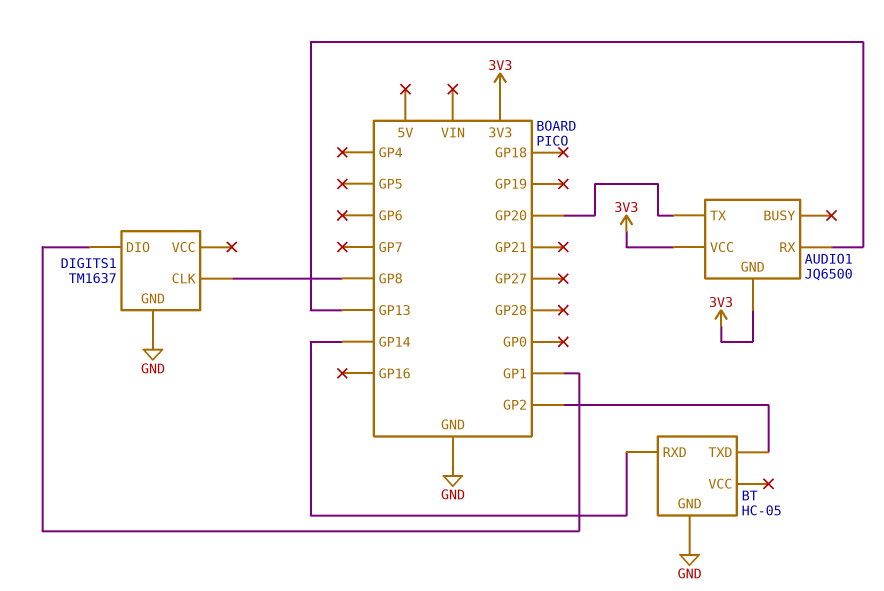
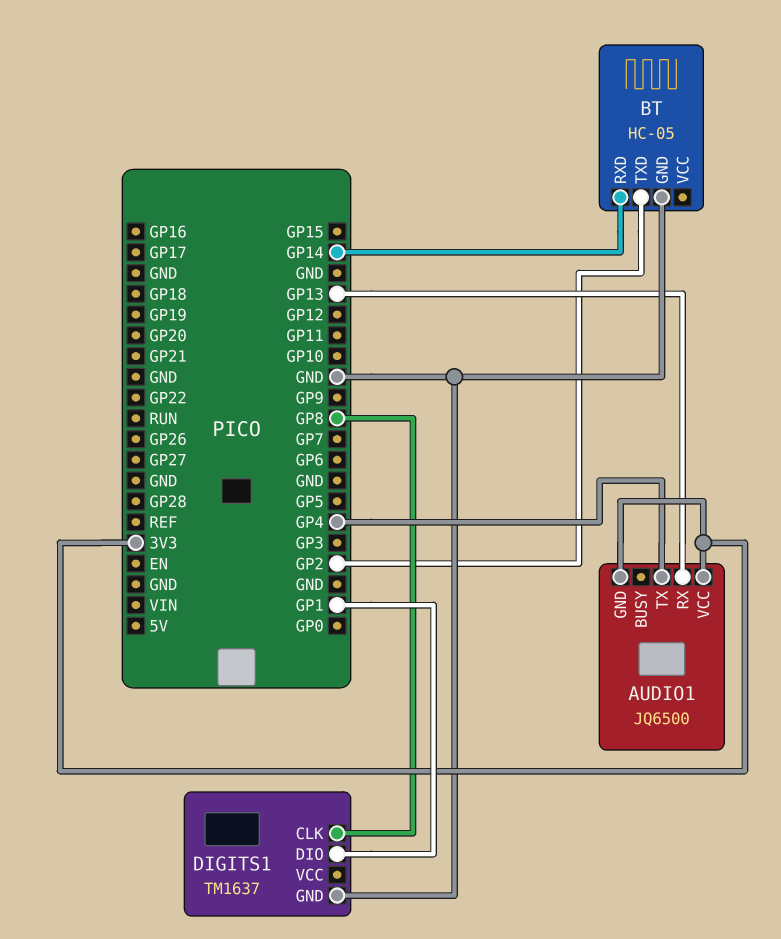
AUDIO1 pin TX: GP20 -> GP4

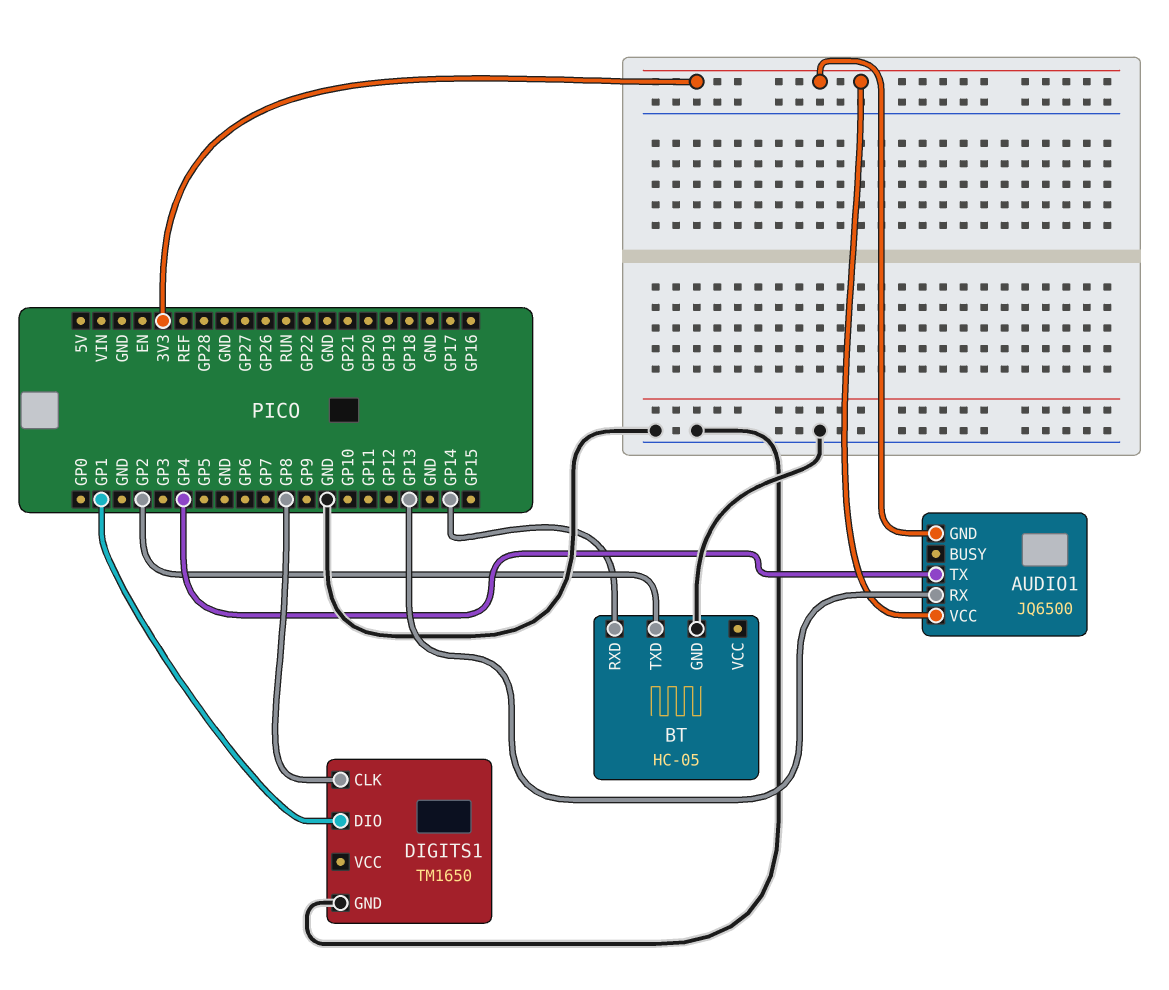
DIGITS1: TM1637 -> TM1650

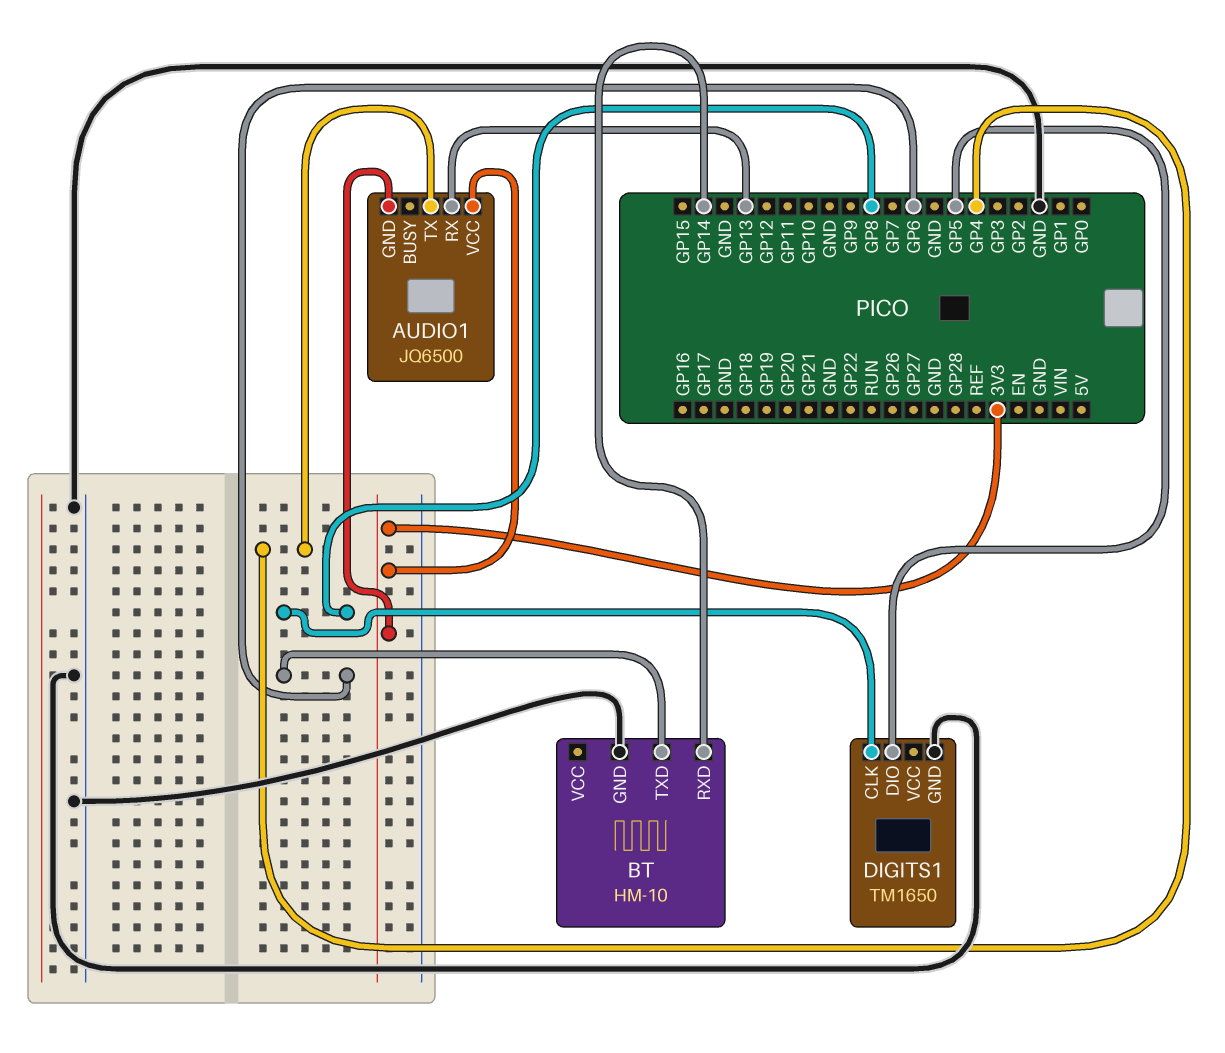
BT: HC-05 -> HM-10
BT pin TXD: GP2 -> GP6
DIGITS1 pin DIO: GP1 -> GP5

